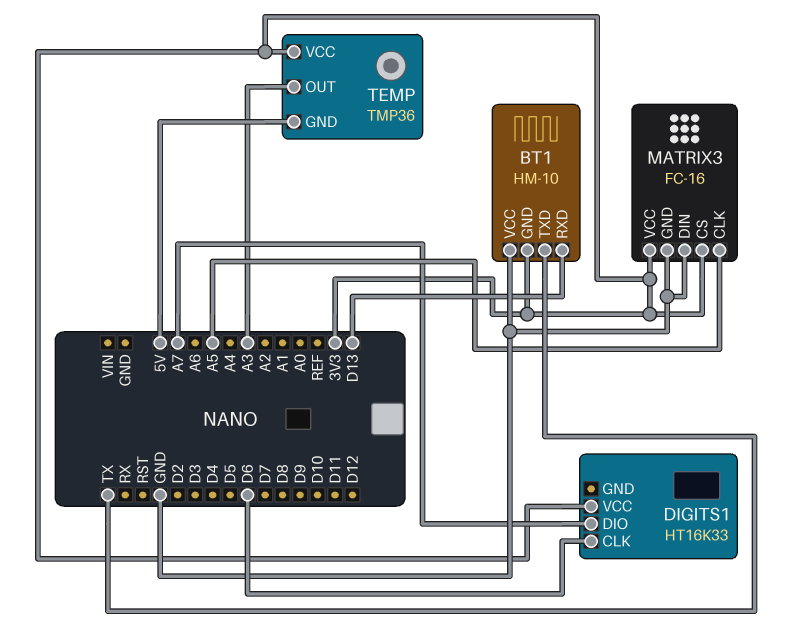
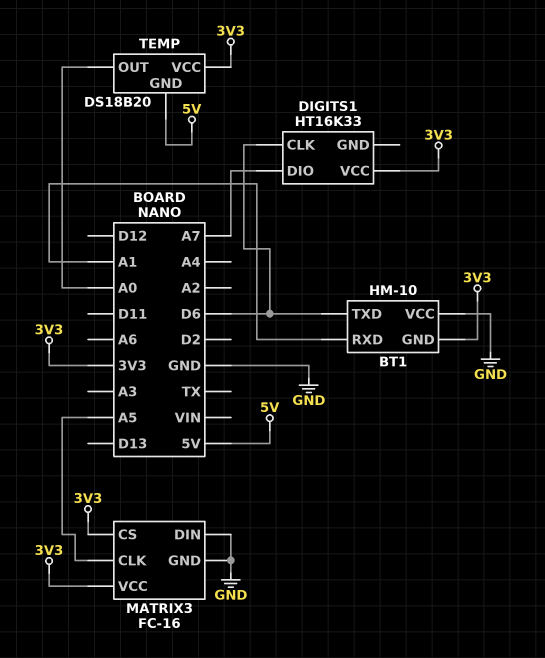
BT1 pin RXD: D13 -> A1
BT1 pin TXD: TX -> D6
TEMP: TMP36 -> DS18B20
TEMP pin OUT: A3 -> A0

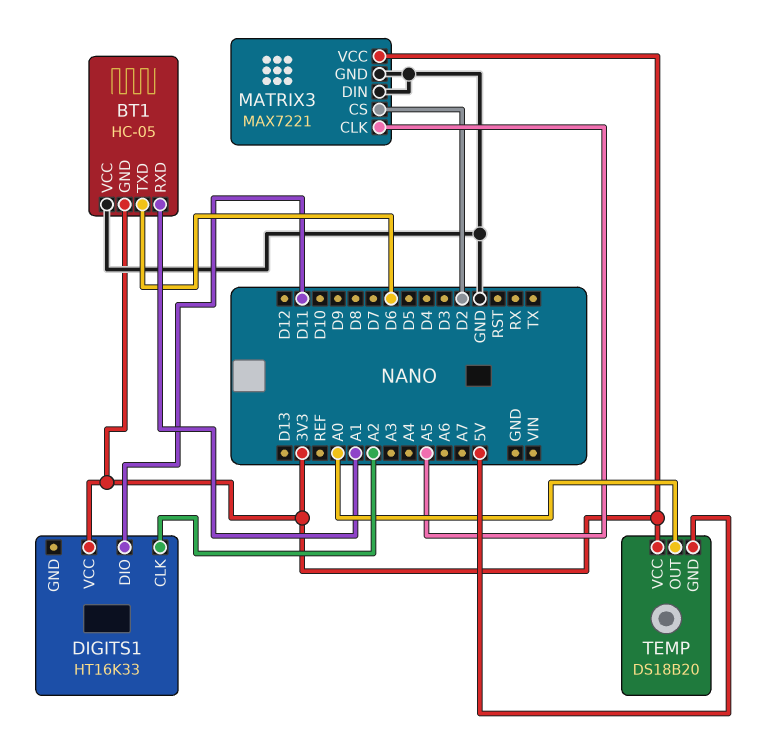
BT1: HM-10 -> HC-05
DIGITS1 pin CLK: D6 -> A2
DIGITS1 pin DIO: A7 -> D11
MATRIX3: FC-16 -> MAX7221
MATRIX3 pin CS: 3V3 -> D2

